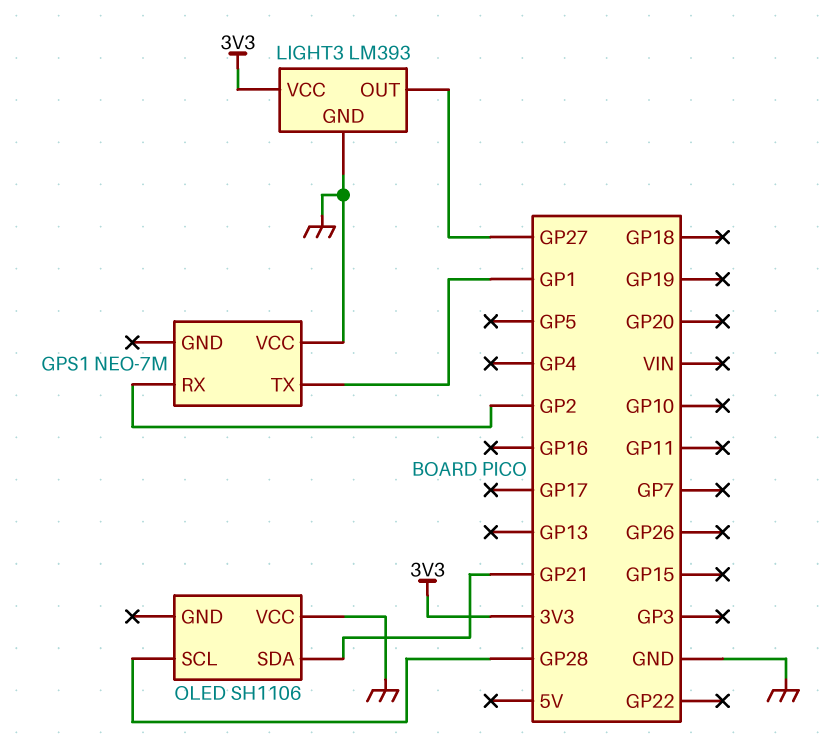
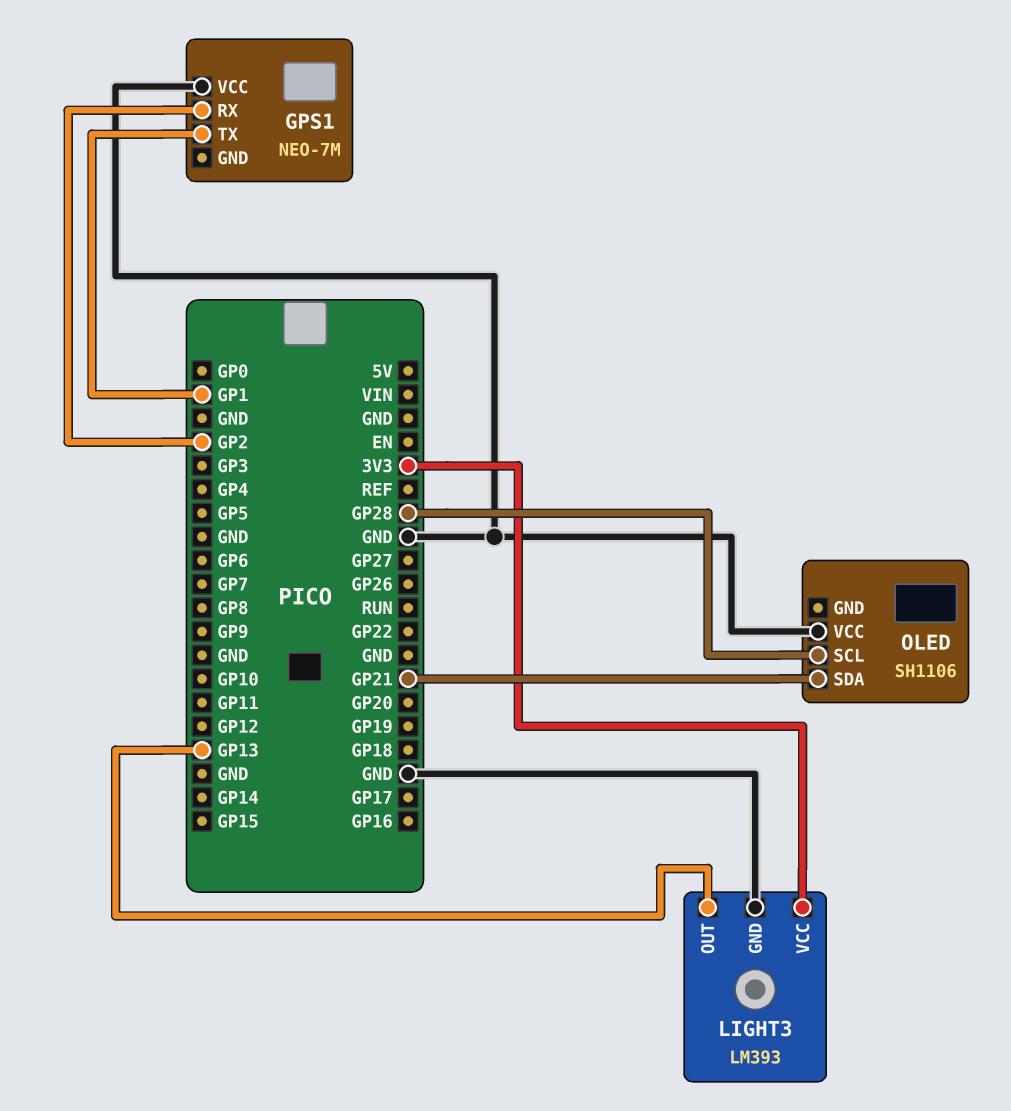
LIGHT3 pin OUT: GP27 -> GP13

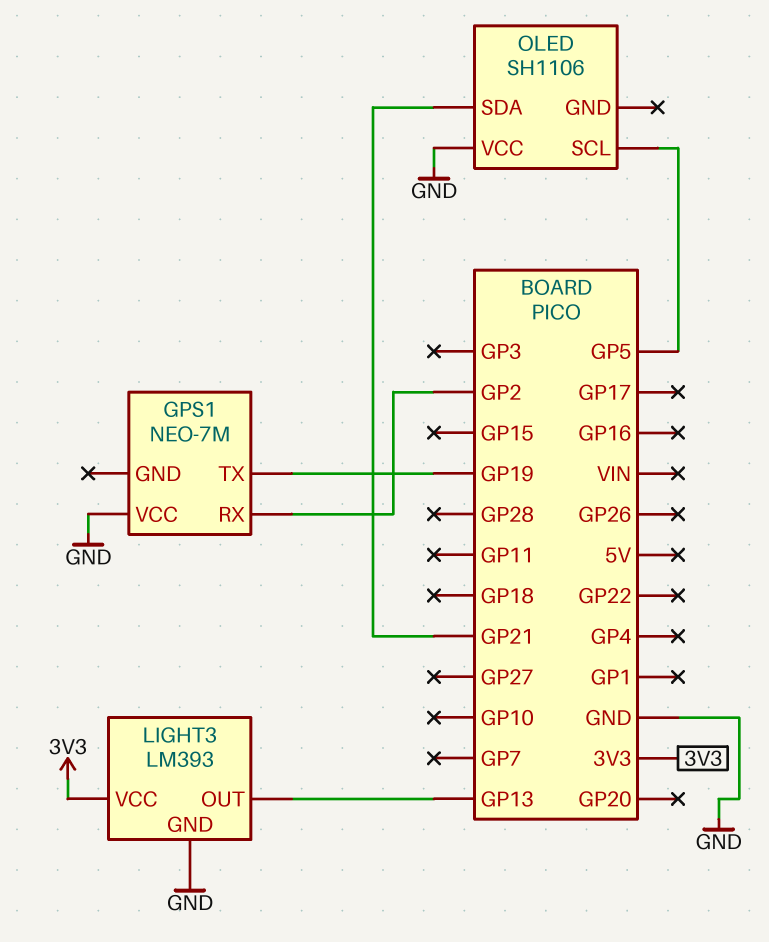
GPS1 pin TX: GP1 -> GP19
OLED pin SCL: GP28 -> GP5

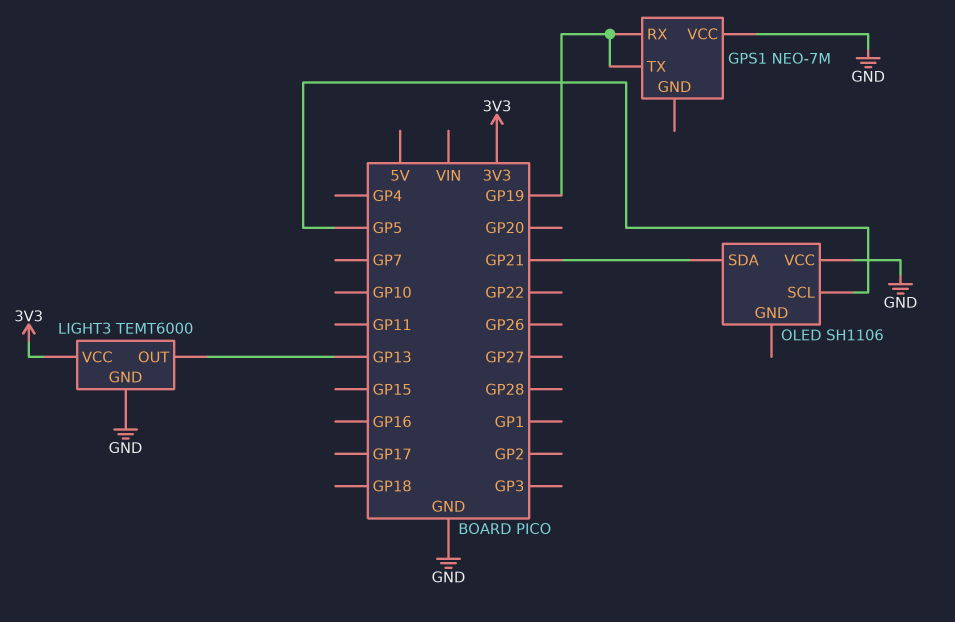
GPS1 pin RX: GP2 -> GP19
LIGHT3: LM393 -> TEMT6000

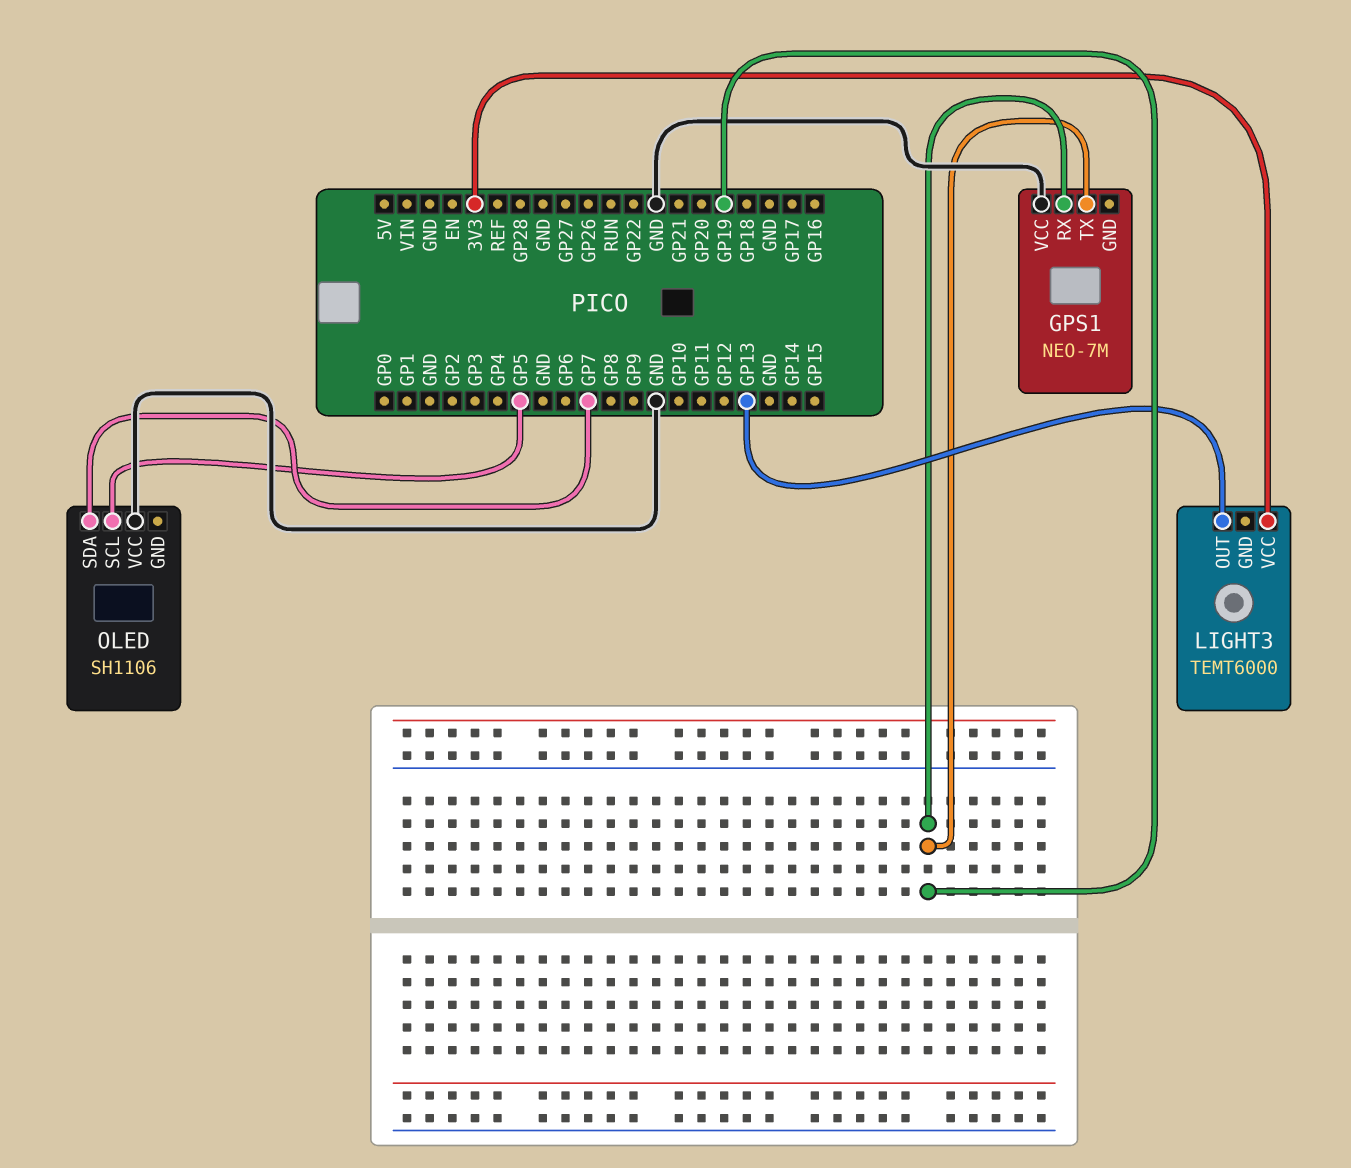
LIGHT3 pin GND: GND -> none
OLED pin SDA: GP21 -> GP7

